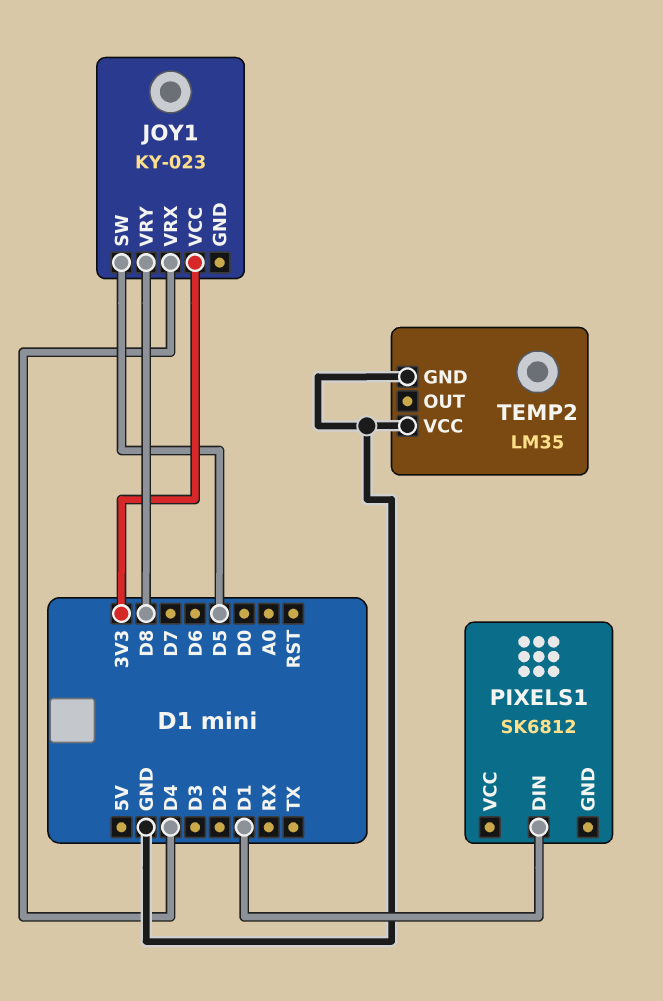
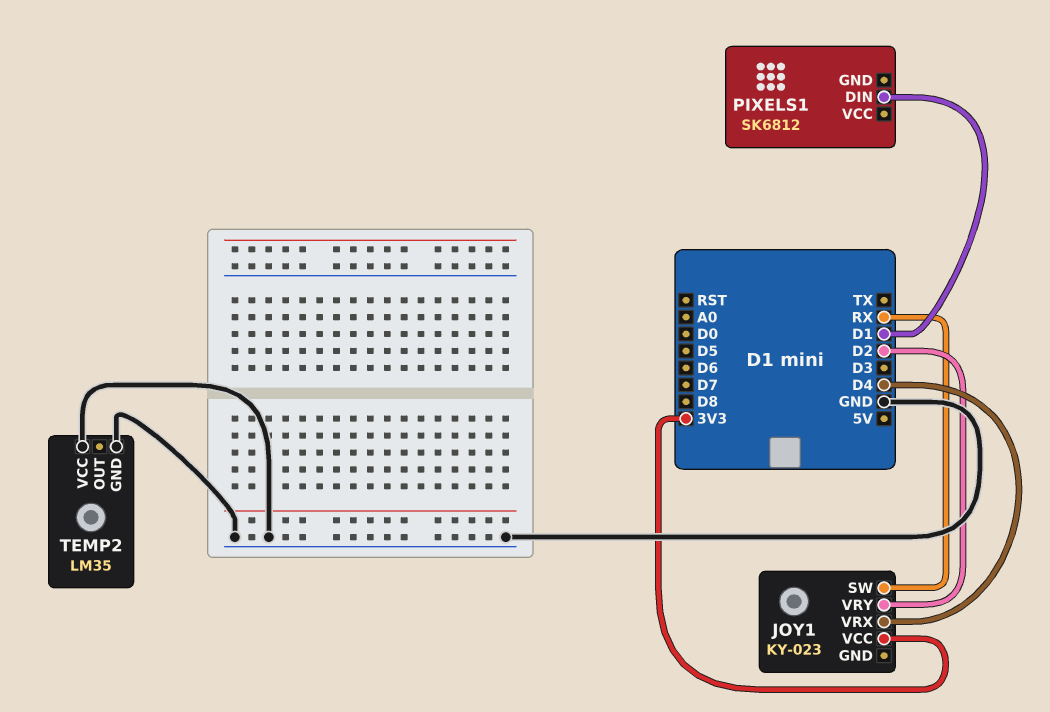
JOY1 pin SW: D5 -> RX
JOY1 pin VRY: D8 -> D2

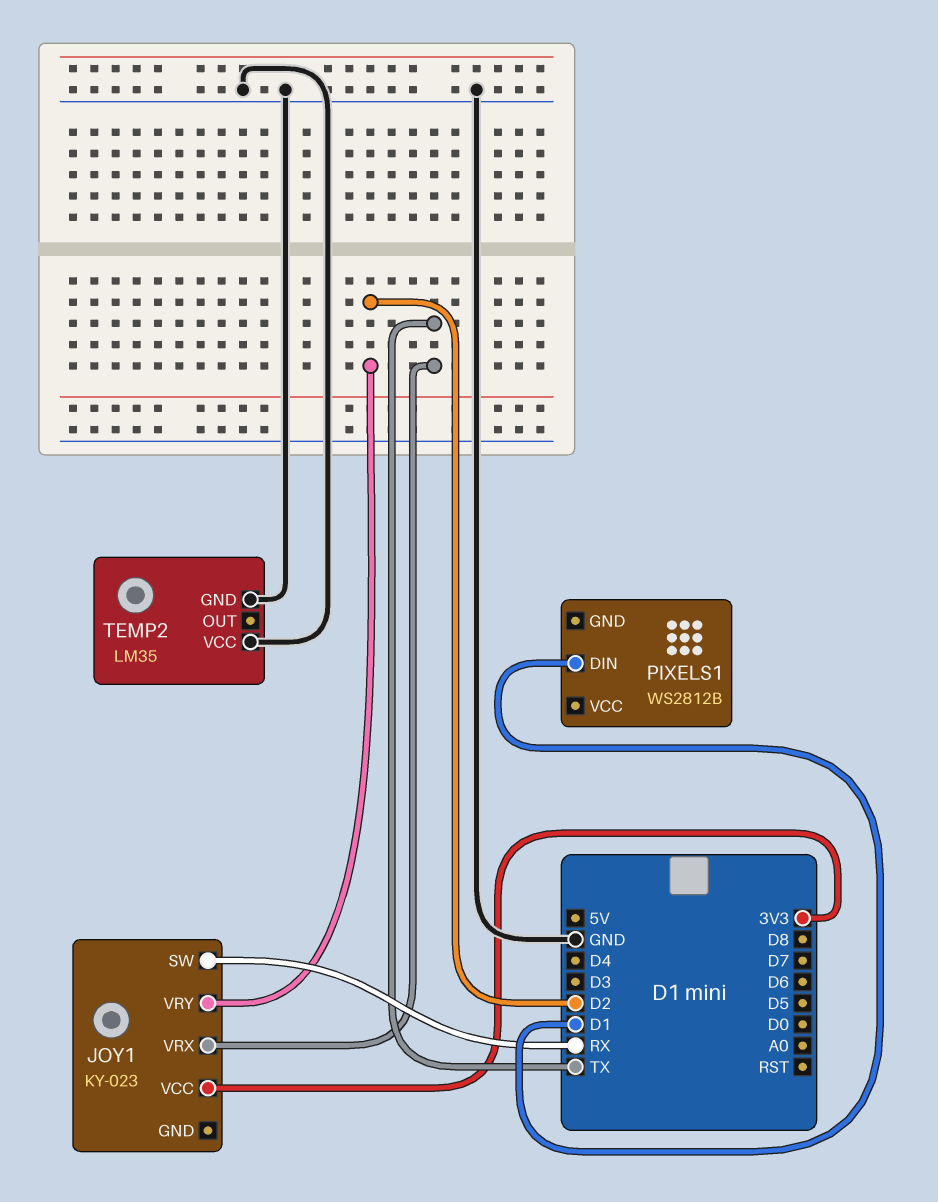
JOY1 pin VRX: D4 -> TX
PIXELS1: SK6812 -> WS2812B

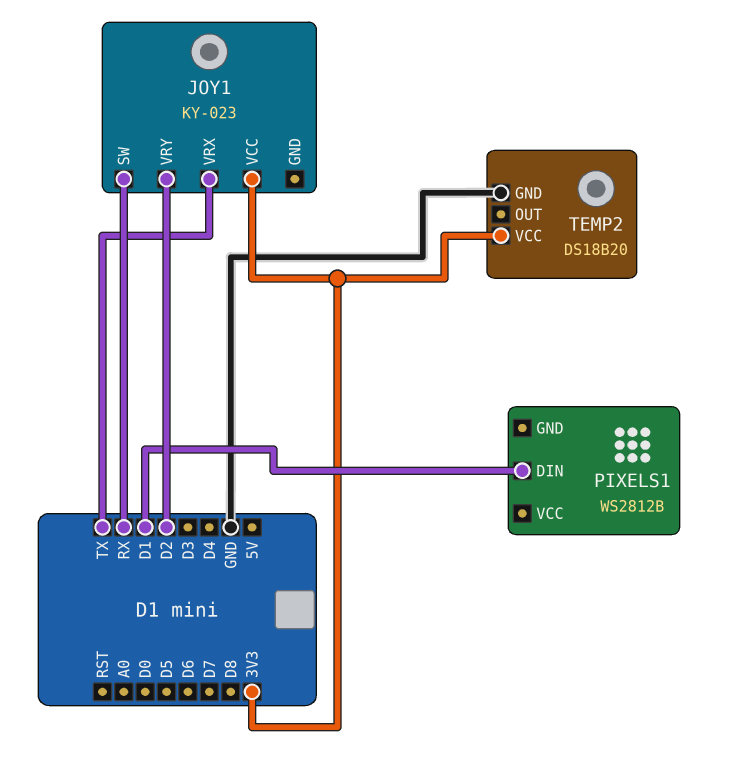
TEMP2: LM35 -> DS18B20
TEMP2 pin VCC: GND -> 3V3

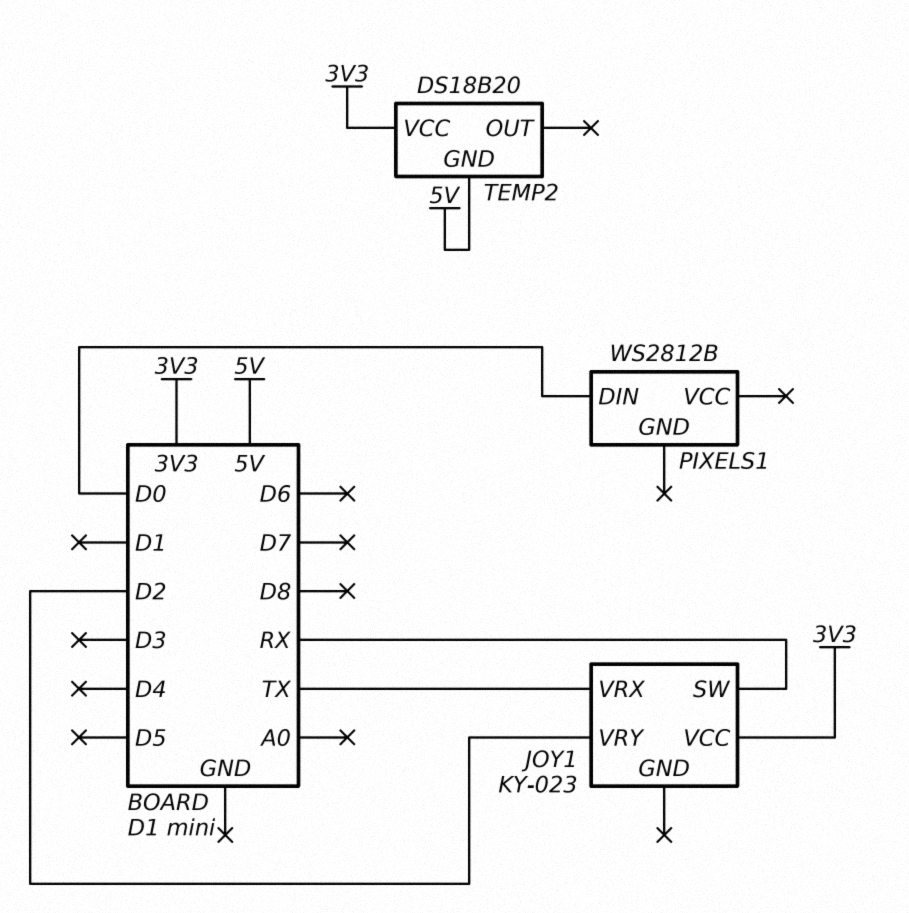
PIXELS1 pin DIN: D1 -> D0
TEMP2 pin GND: GND -> 5V

